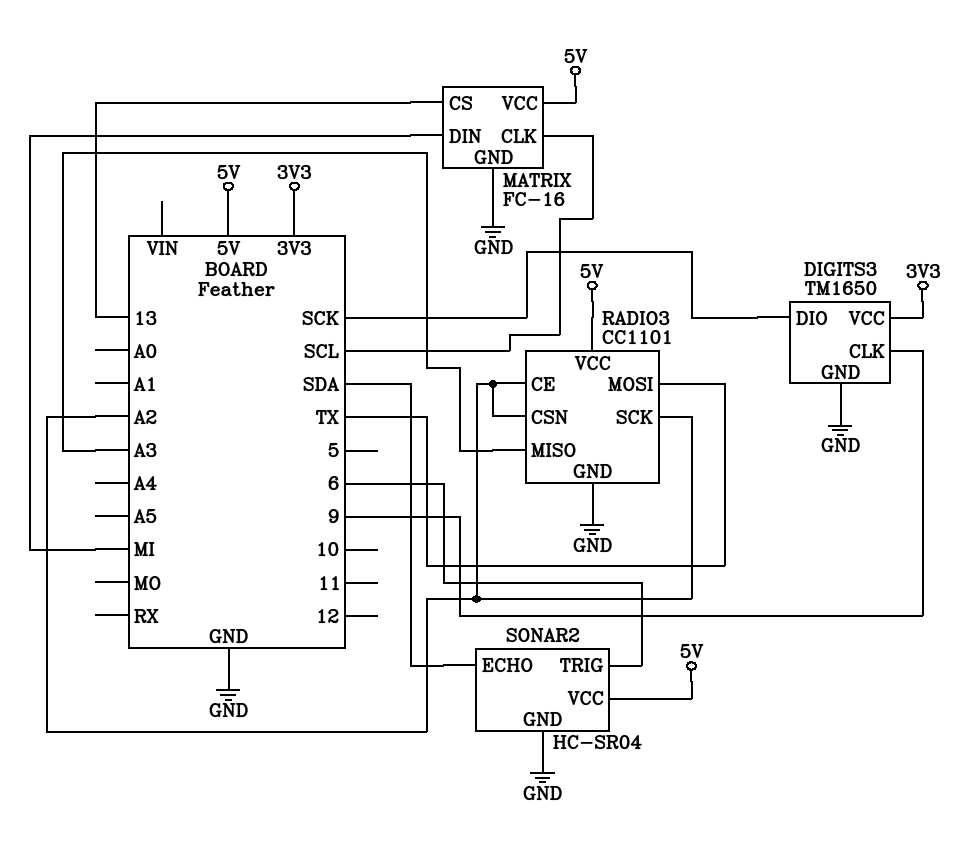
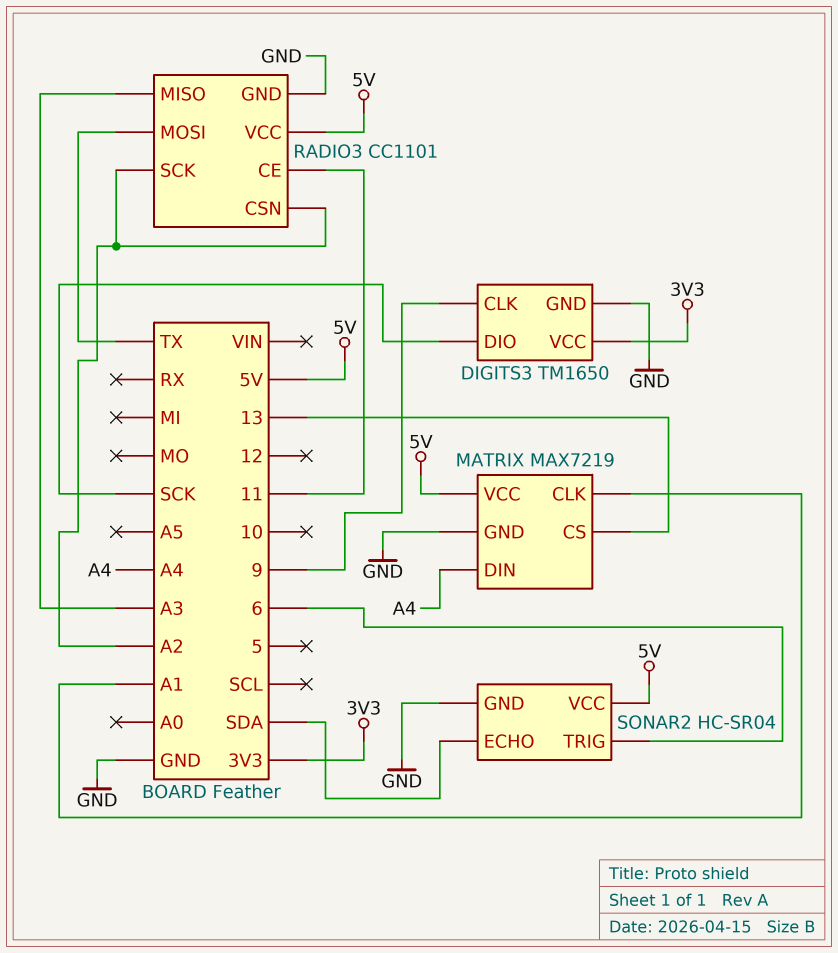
MATRIX: FC-16 -> MAX7219
MATRIX pin CLK: SCL -> A1
MATRIX pin DIN: MI -> A4
RADIO3 pin CE: A2 -> 11

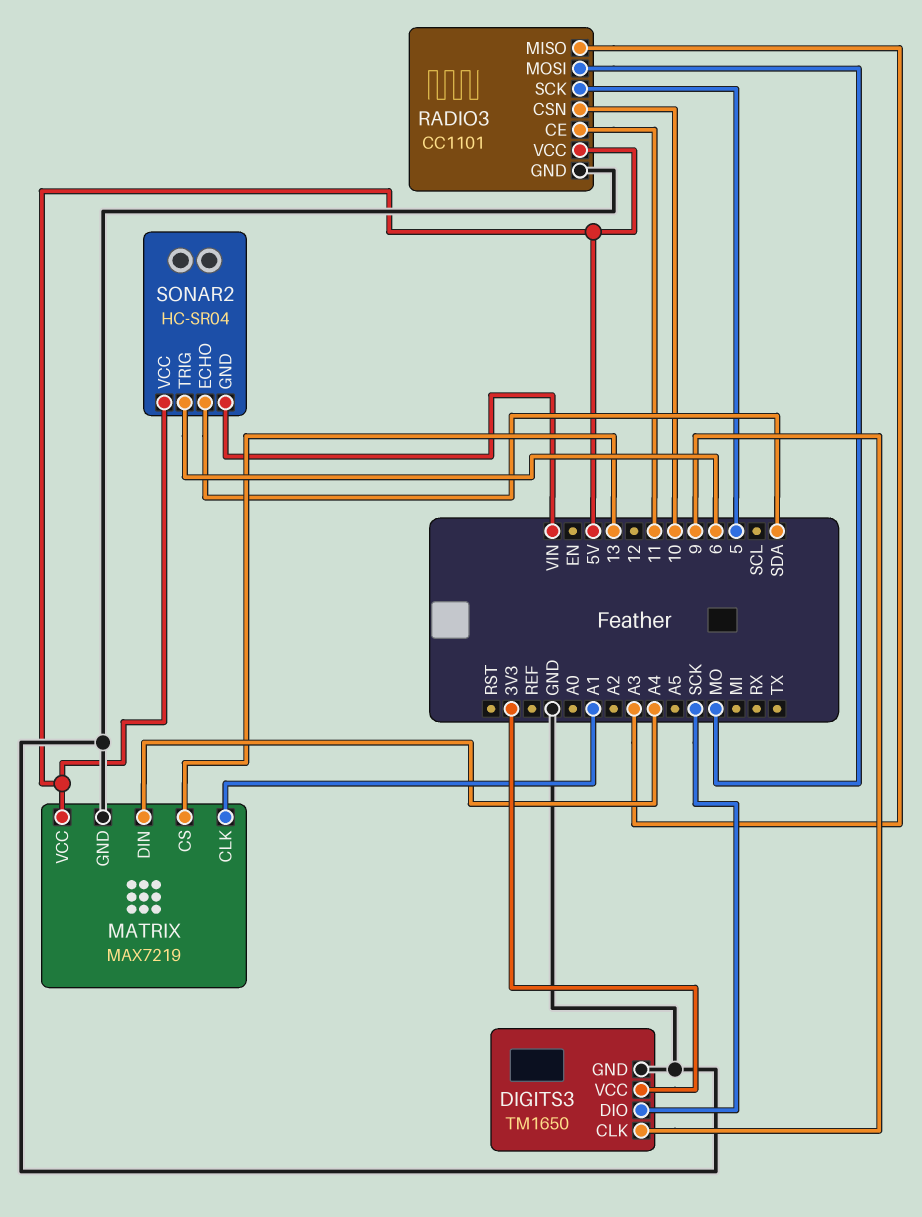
RADIO3 pin CSN: A2 -> 10
RADIO3 pin MOSI: TX -> MO
RADIO3 pin SCK: A2 -> 5
SONAR2 pin GND: GND -> VIN

